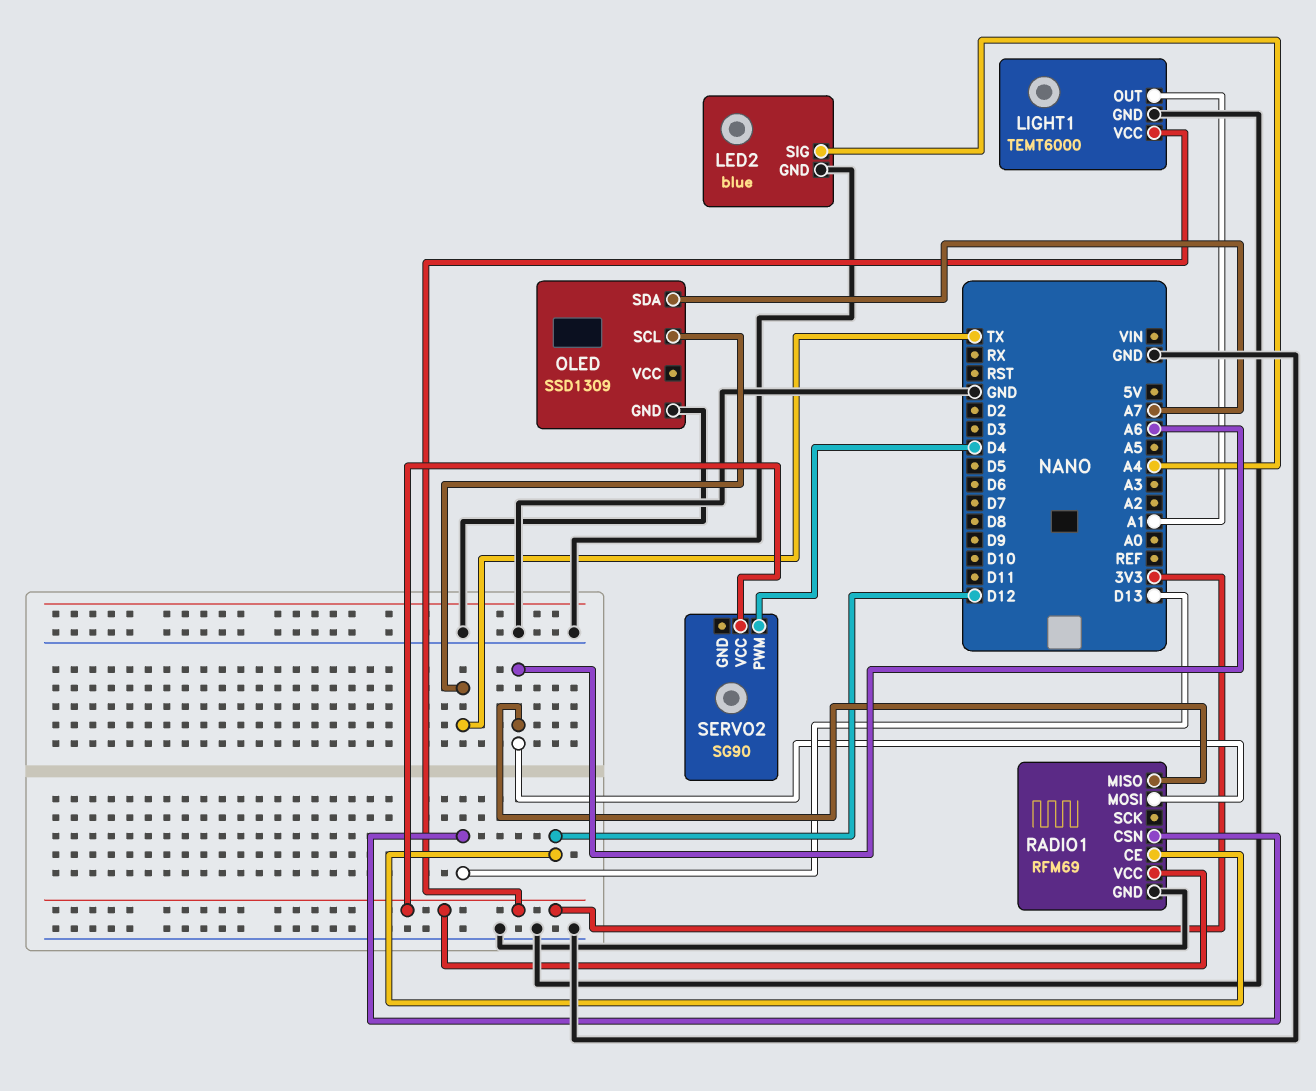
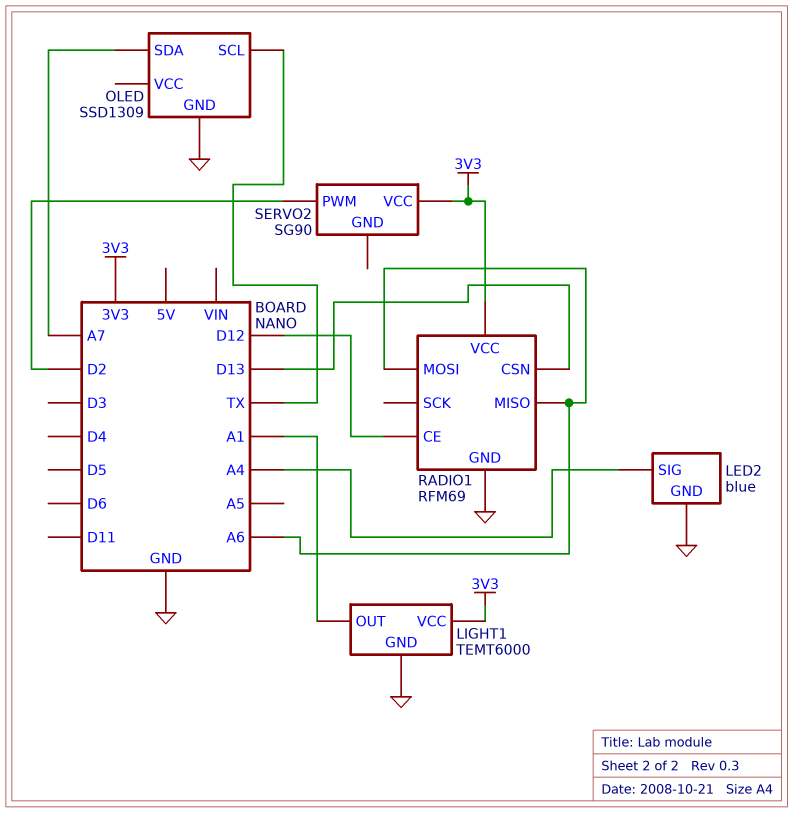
SERVO2 pin PWM: D4 -> D2

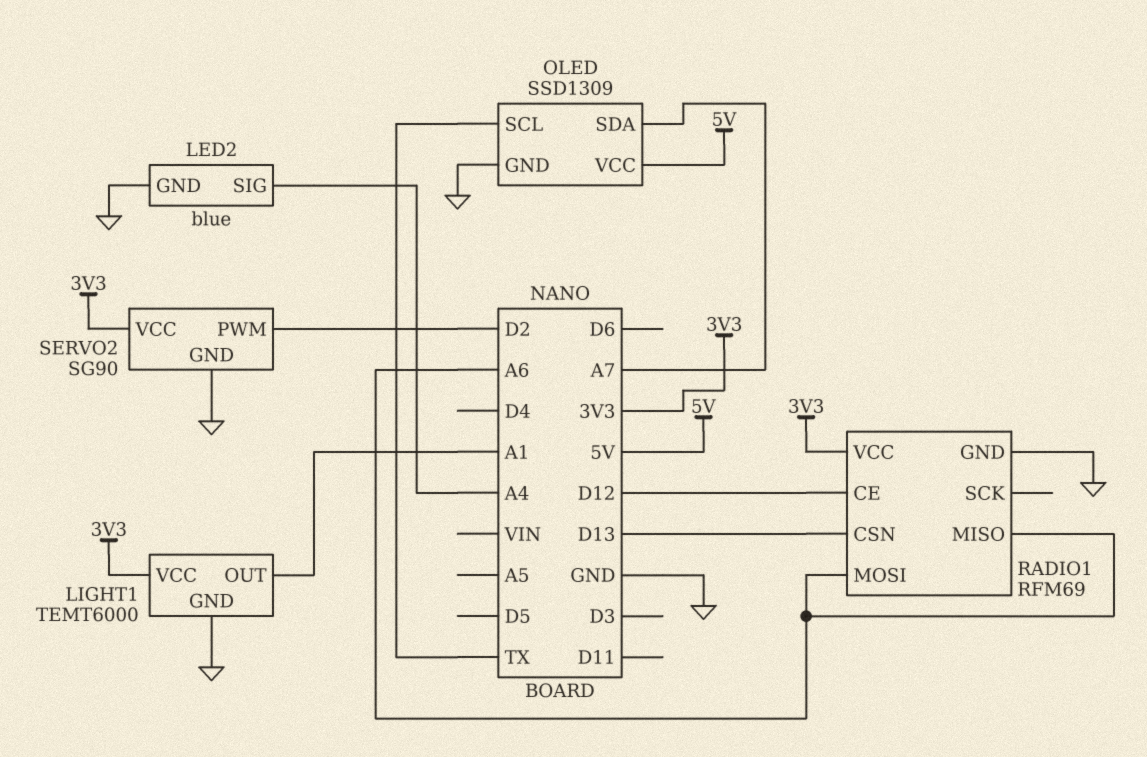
OLED pin VCC: none -> 5V
SERVO2 pin GND: none -> GND

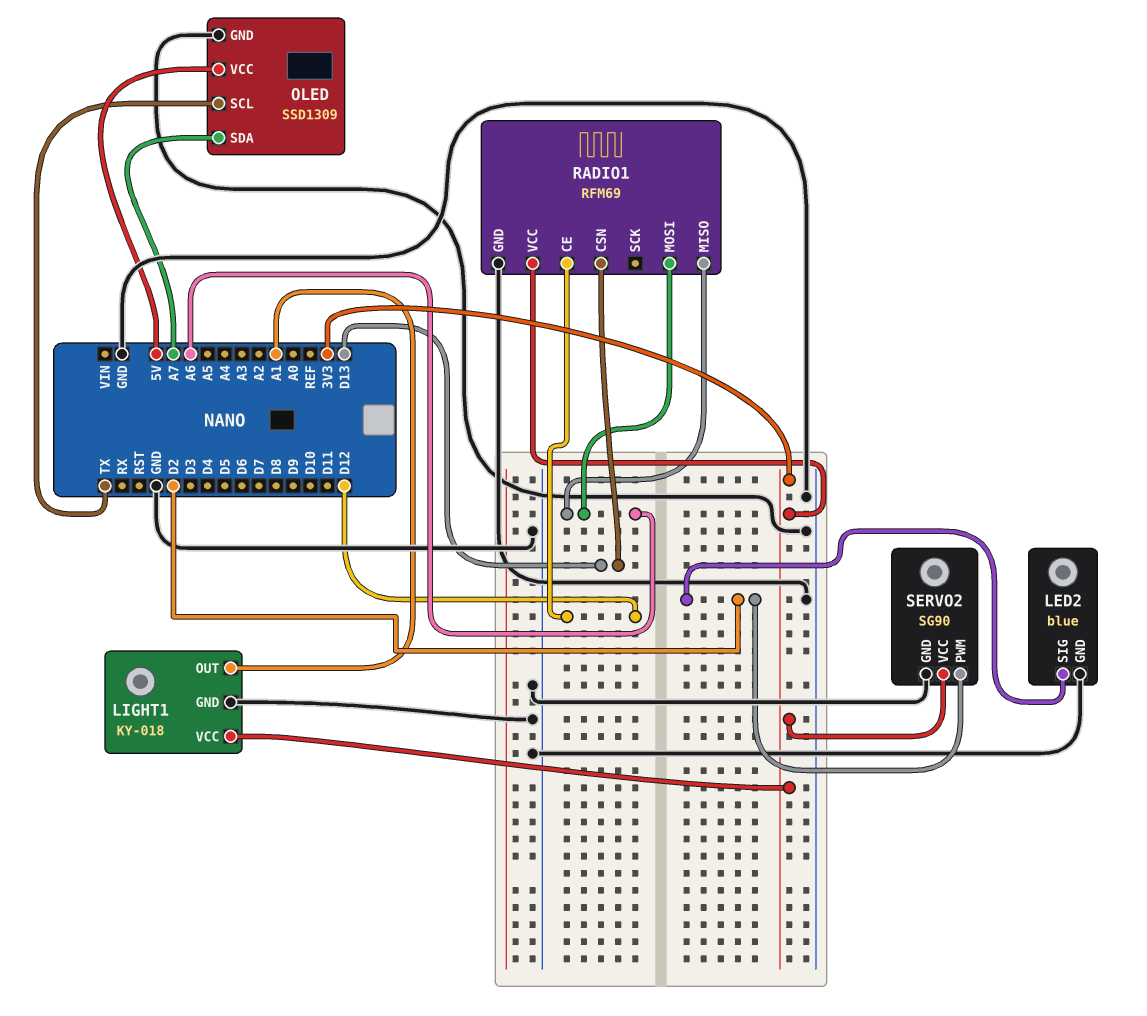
LED2 pin SIG: A4 -> D2
LIGHT1: TEMT6000 -> KY-018

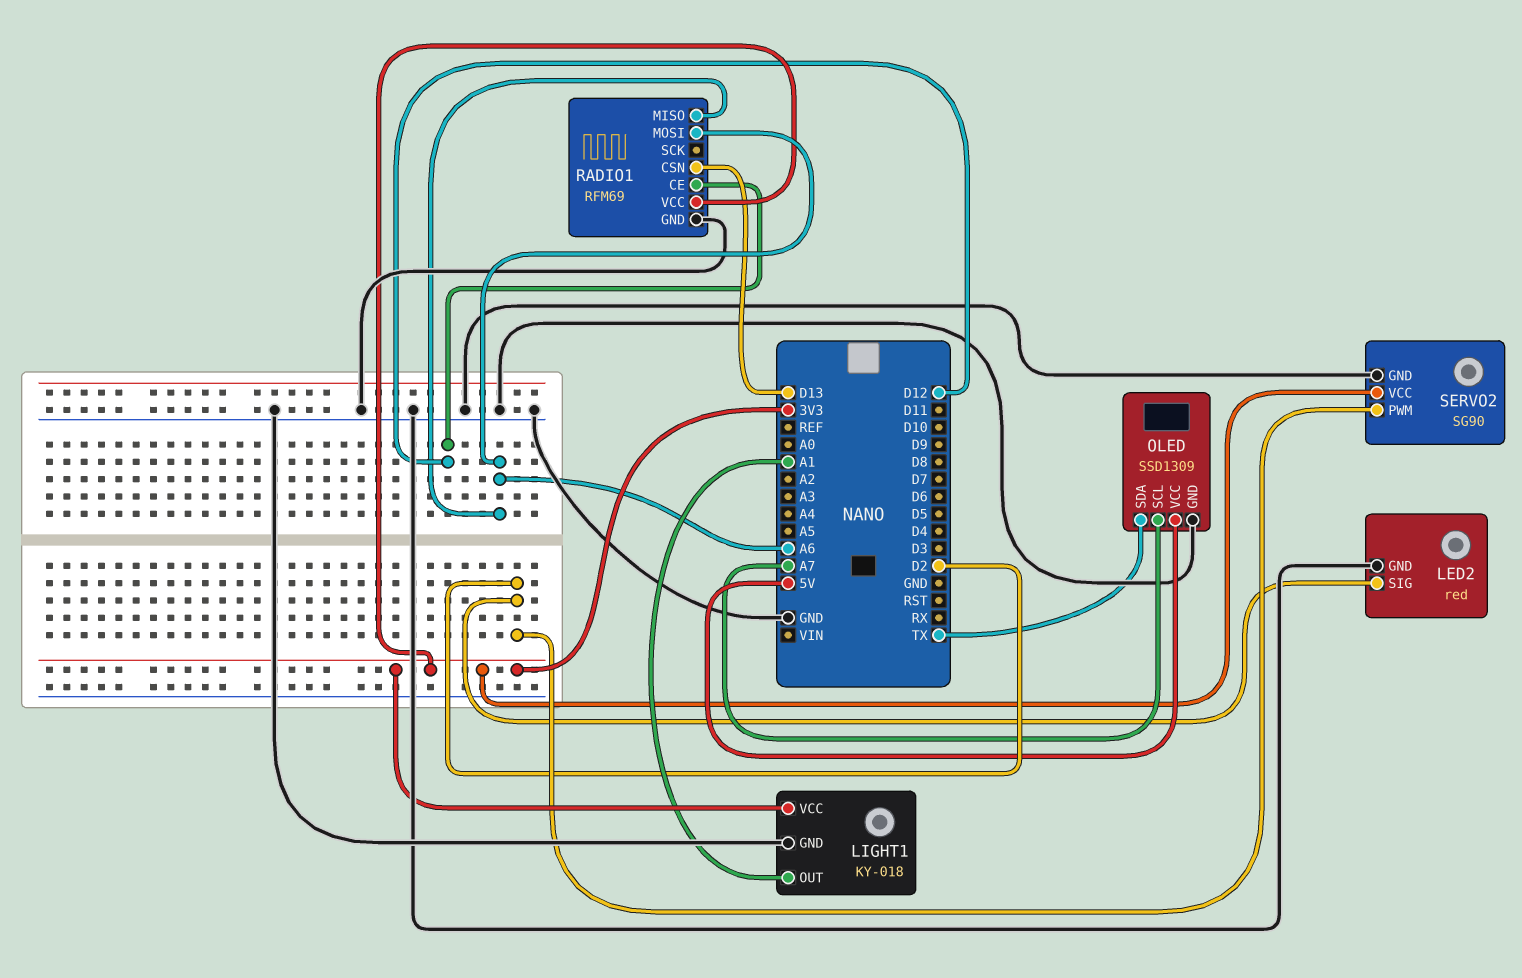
LED2: blue -> red
OLED pin SCL: TX -> A7
OLED pin SDA: A7 -> TX

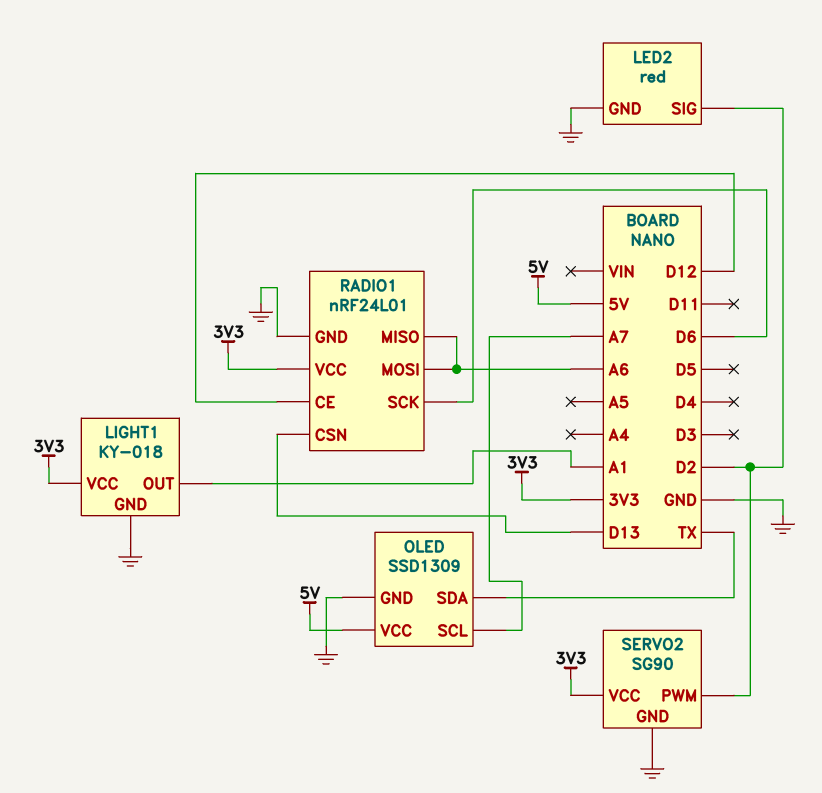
RADIO1: RFM69 -> nRF24L01
RADIO1 pin SCK: none -> D6

